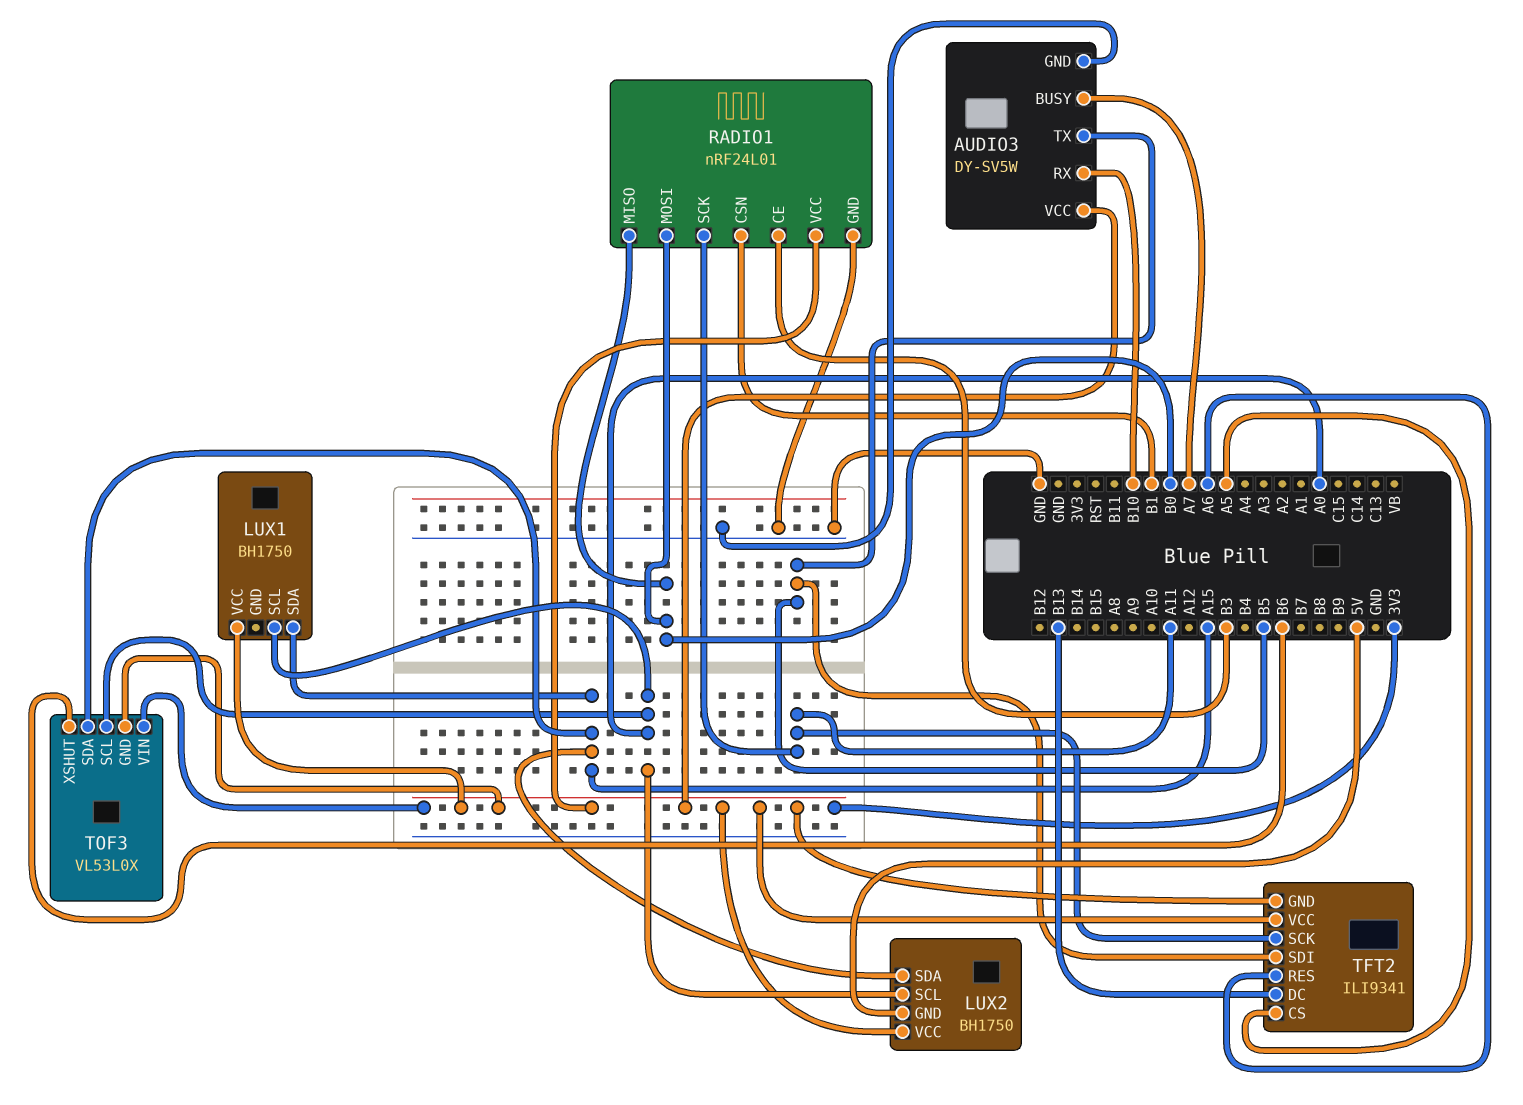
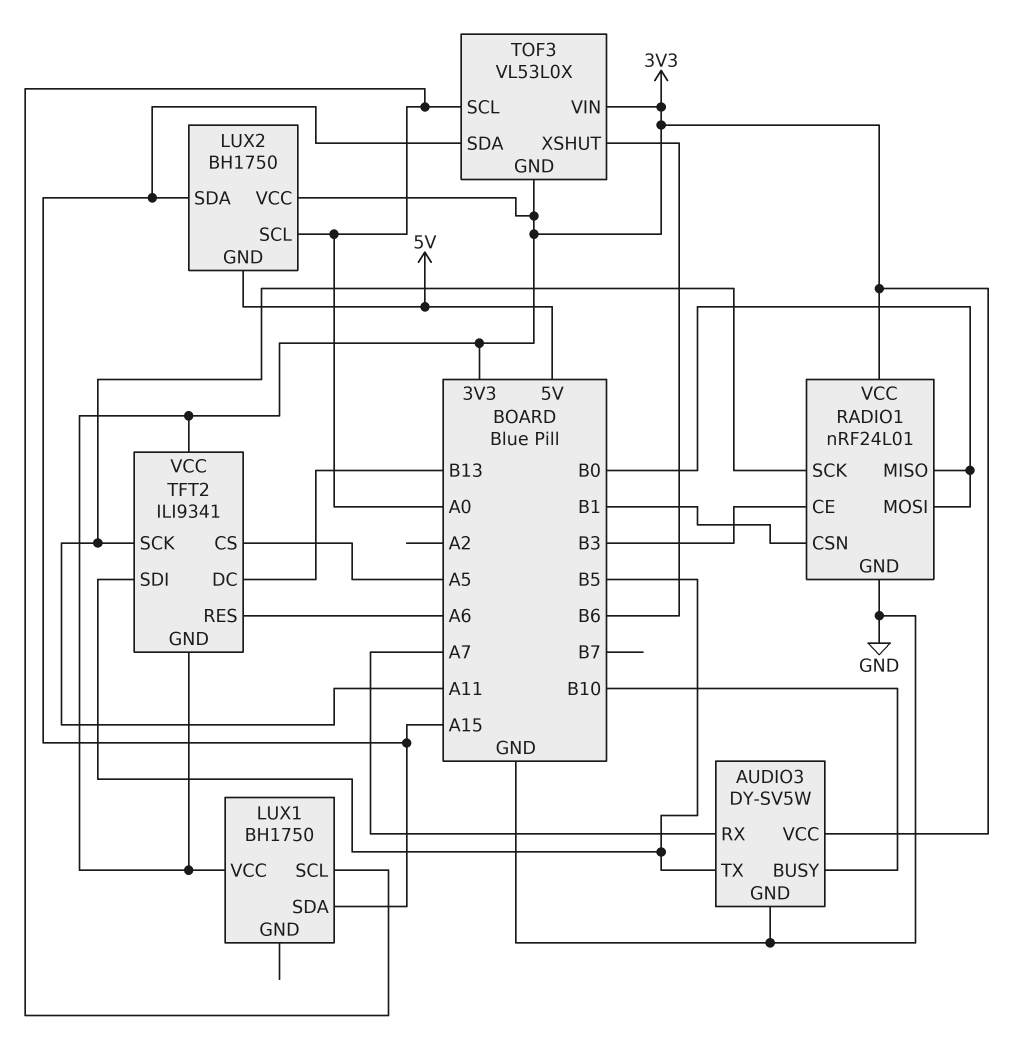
AUDIO3 pin BUSY: A7 -> B10
AUDIO3 pin RX: B10 -> A7

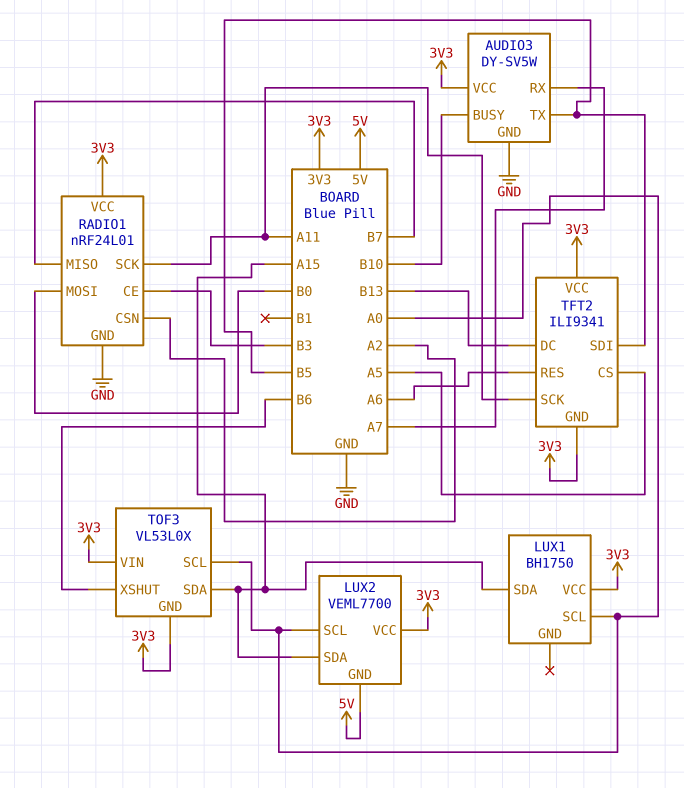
LUX2: BH1750 -> VEML7700
RADIO1 pin CSN: B1 -> A2
RADIO1 pin MISO: B0 -> B7

